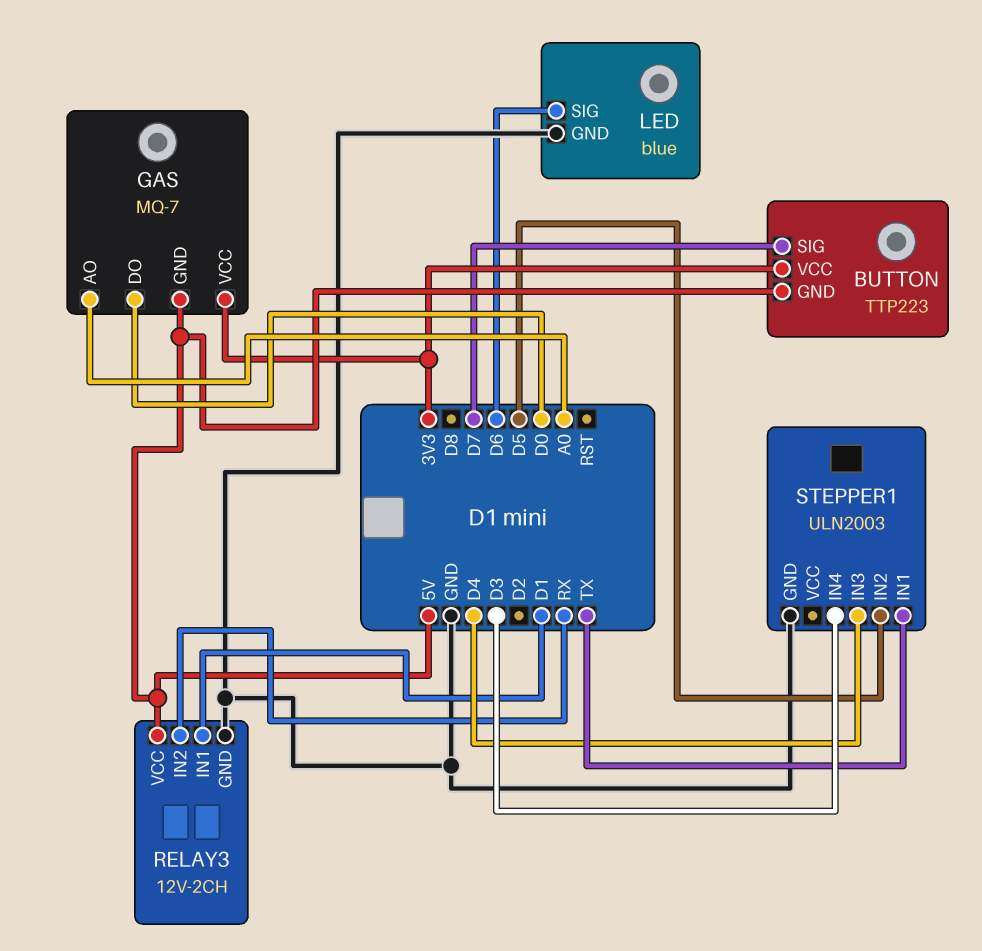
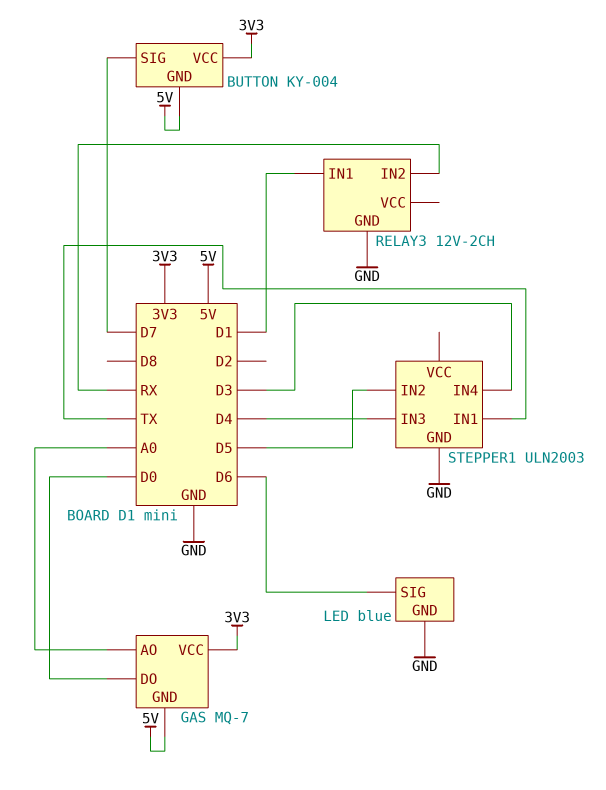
BUTTON: TTP223 -> KY-004
RELAY3 pin VCC: 5V -> none

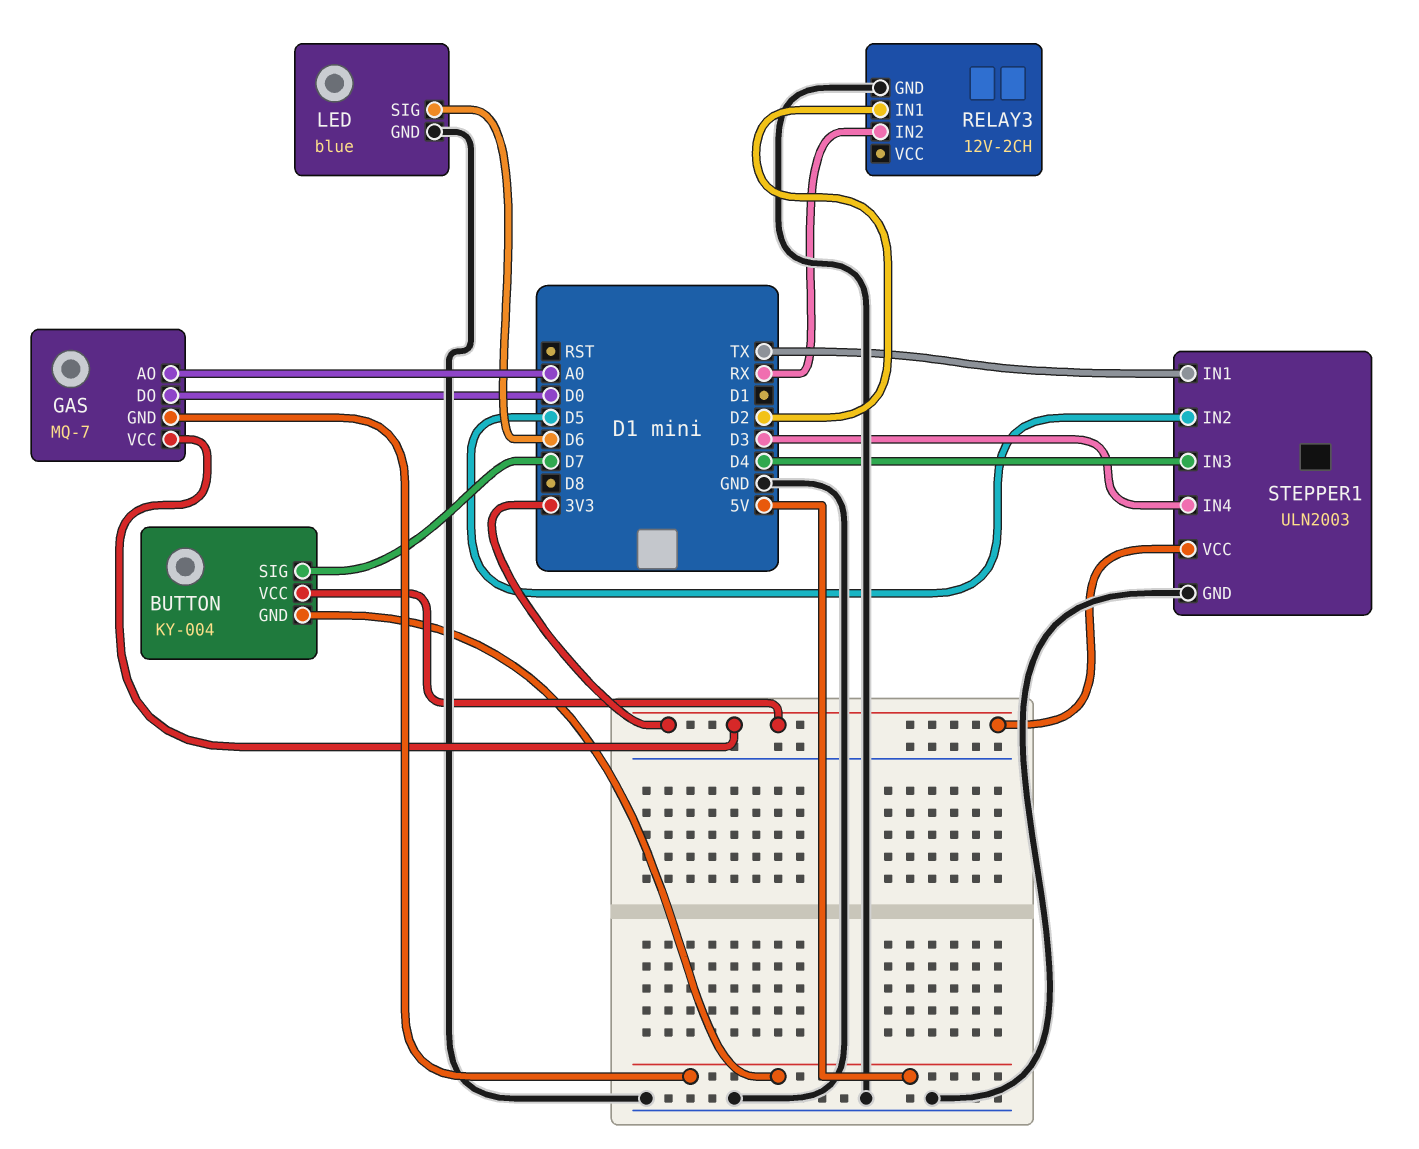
RELAY3 pin IN1: D1 -> D2
STEPPER1 pin VCC: none -> 3V3

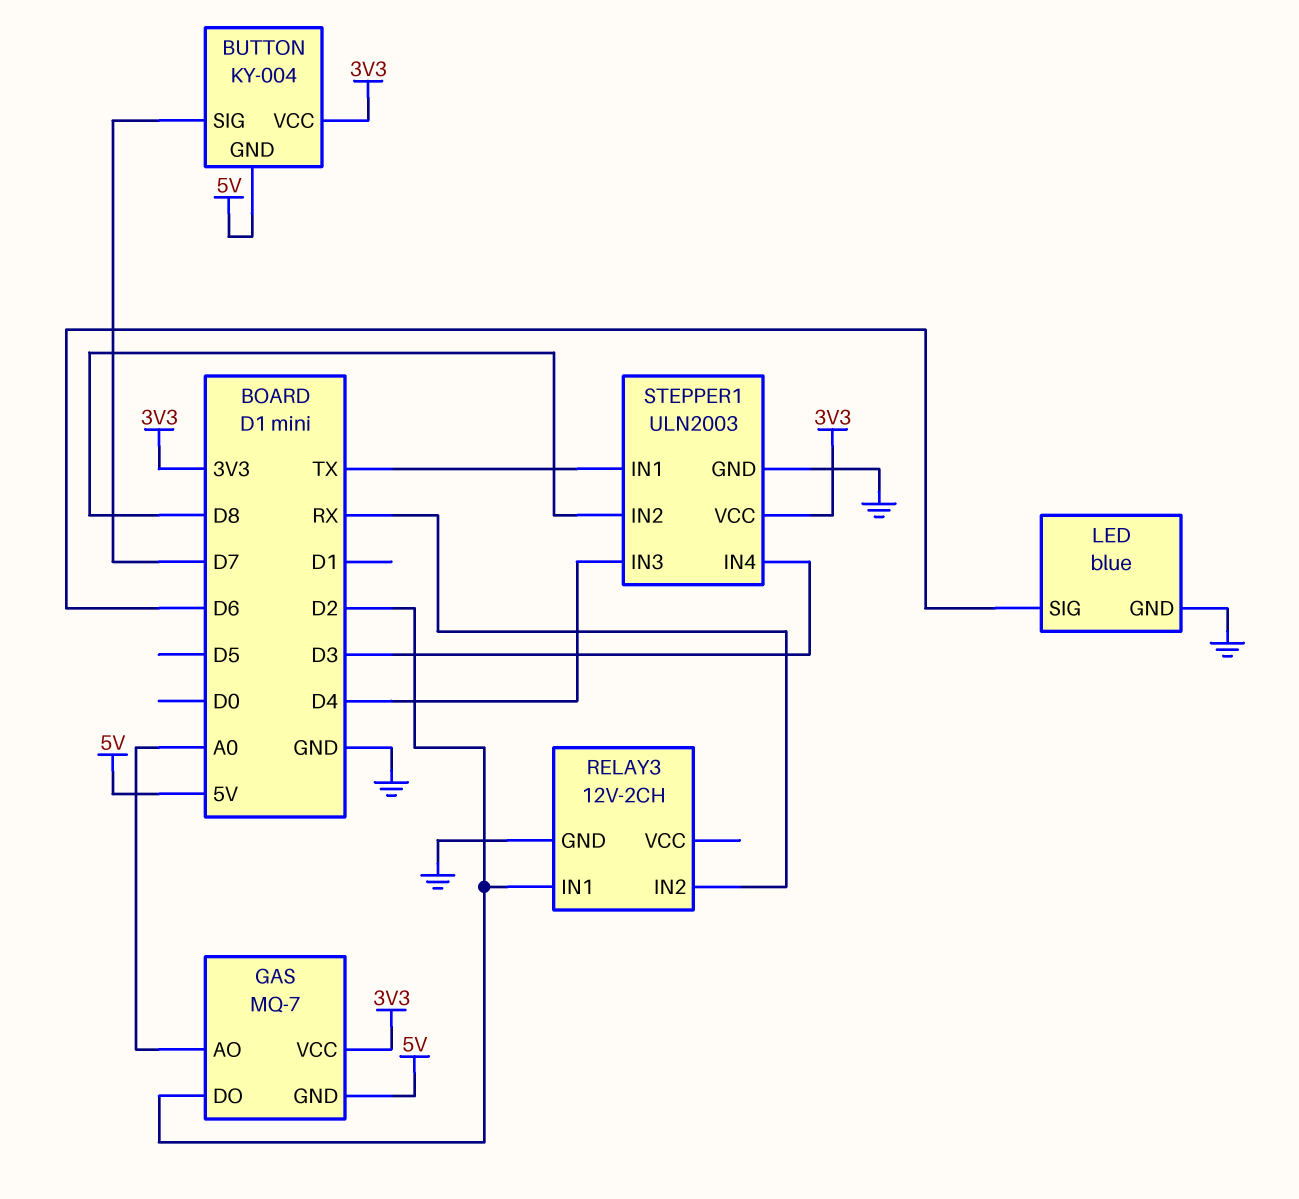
GAS pin DO: D0 -> D2
STEPPER1 pin IN2: D5 -> D8

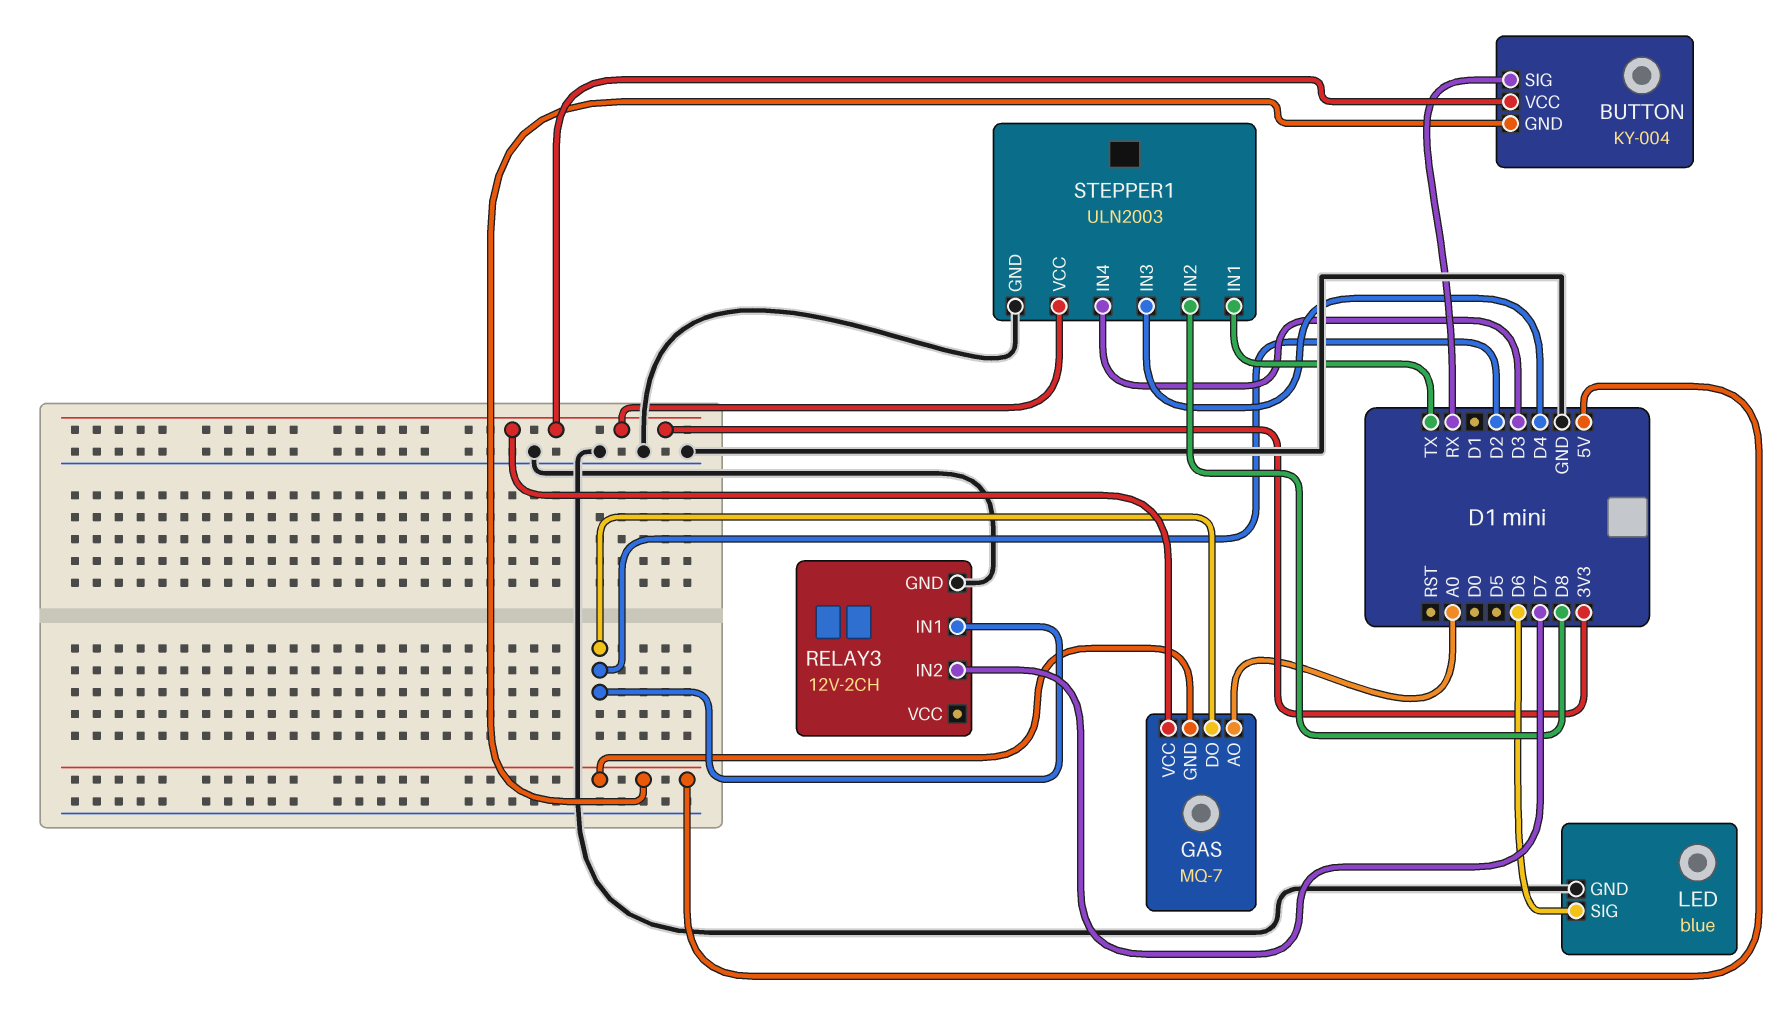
BUTTON pin SIG: D7 -> RX
RELAY3 pin IN2: RX -> D7

